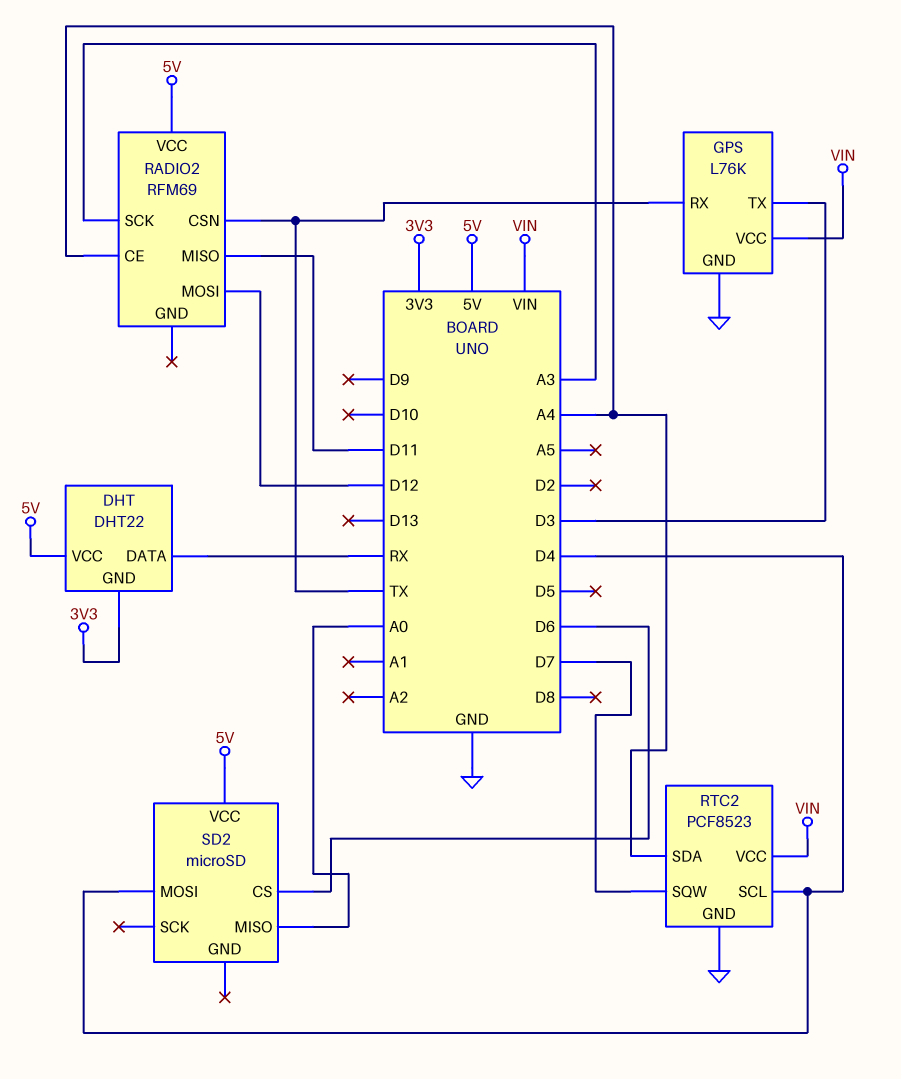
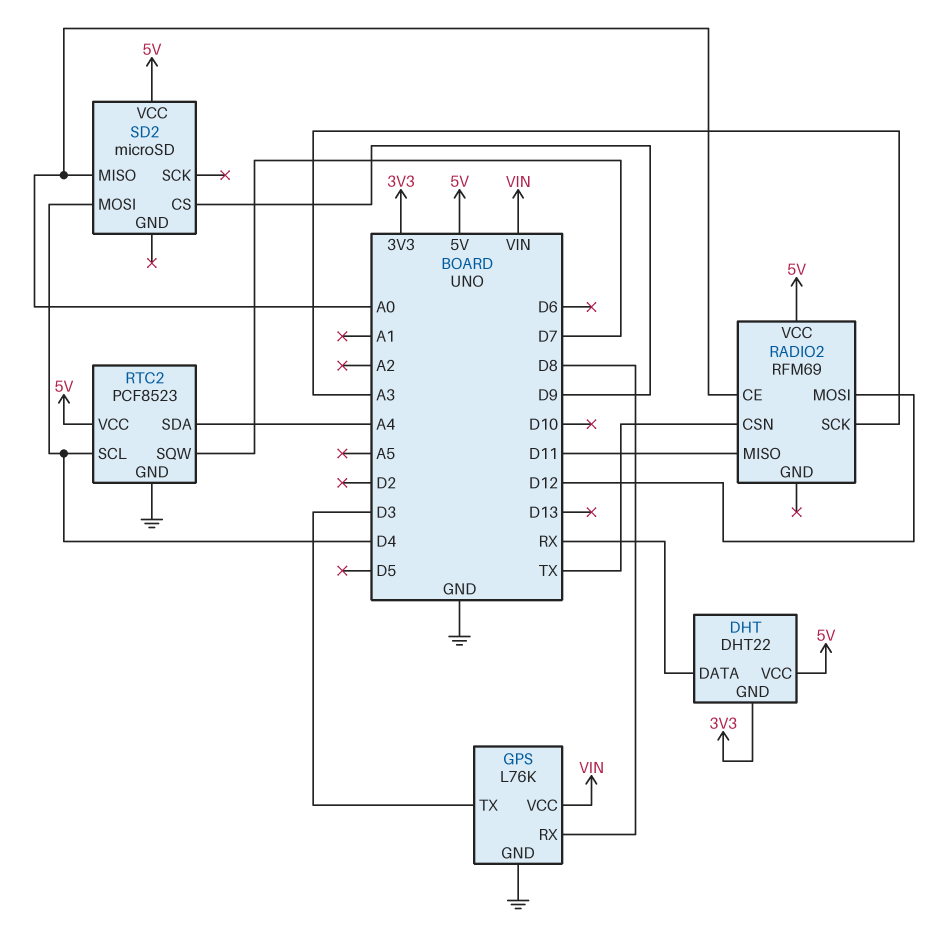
GPS pin RX: TX -> D8
RADIO2 pin CE: A4 -> A0
RTC2 pin VCC: VIN -> 5V
SD2 pin CS: D6 -> D9

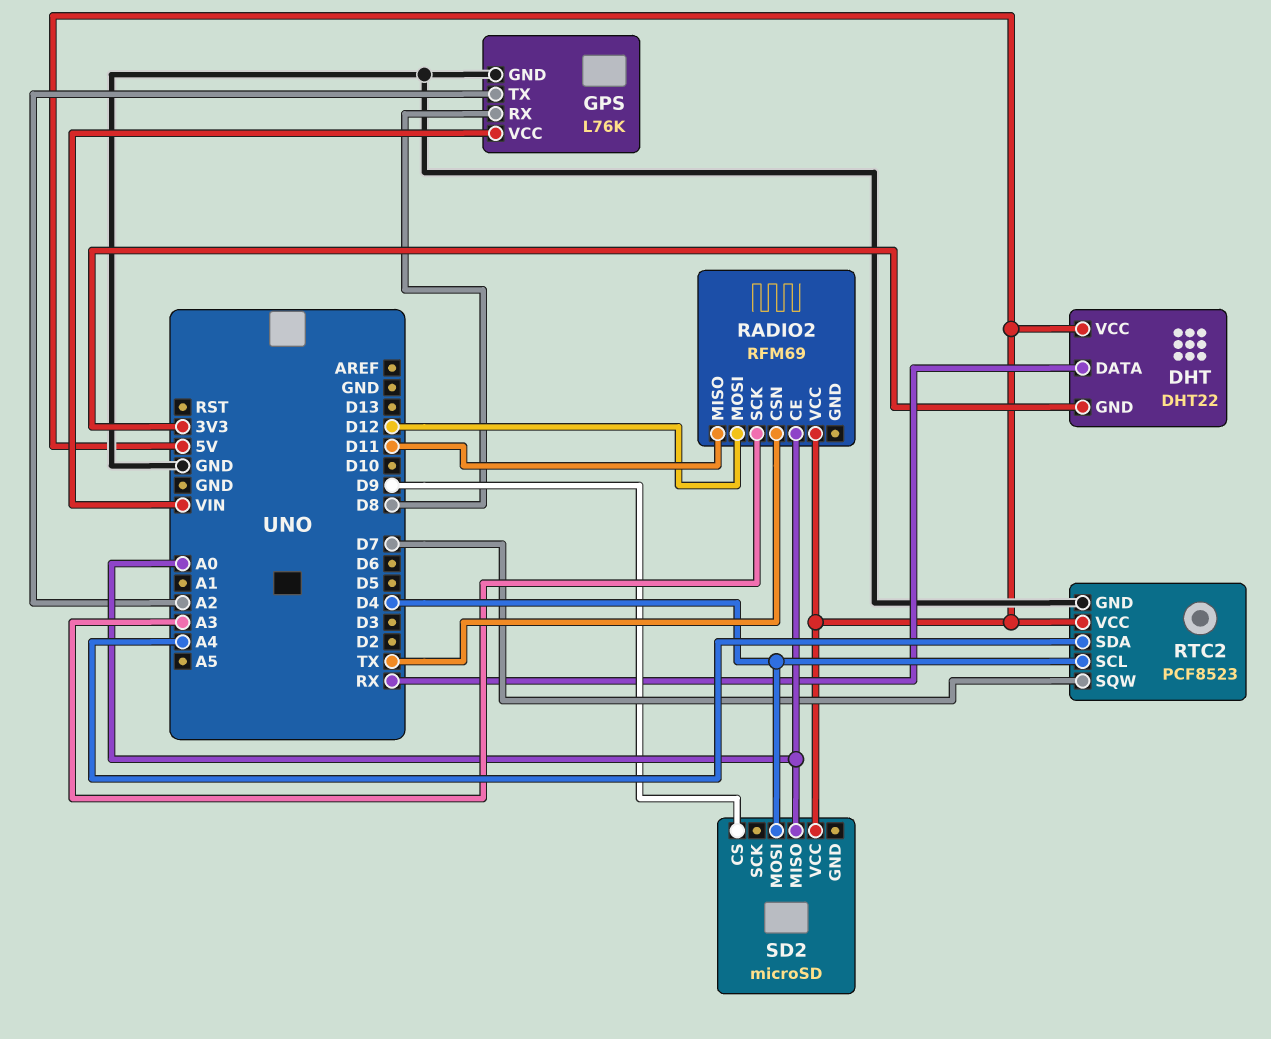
GPS pin TX: D3 -> A2

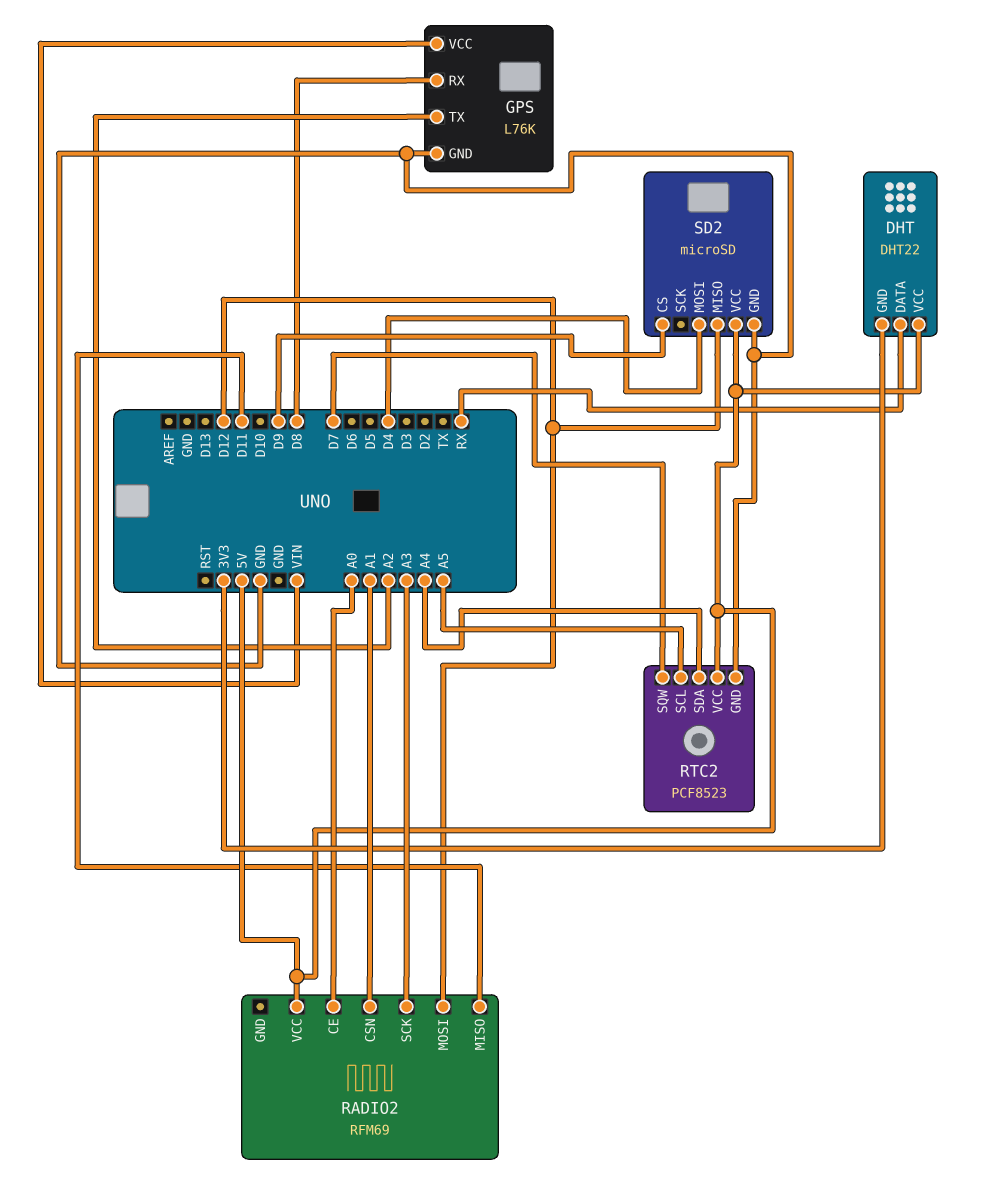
RADIO2 pin CSN: TX -> A1
RTC2 pin SCL: D4 -> A5
SD2 pin GND: none -> GND
SD2 pin MISO: A0 -> D12

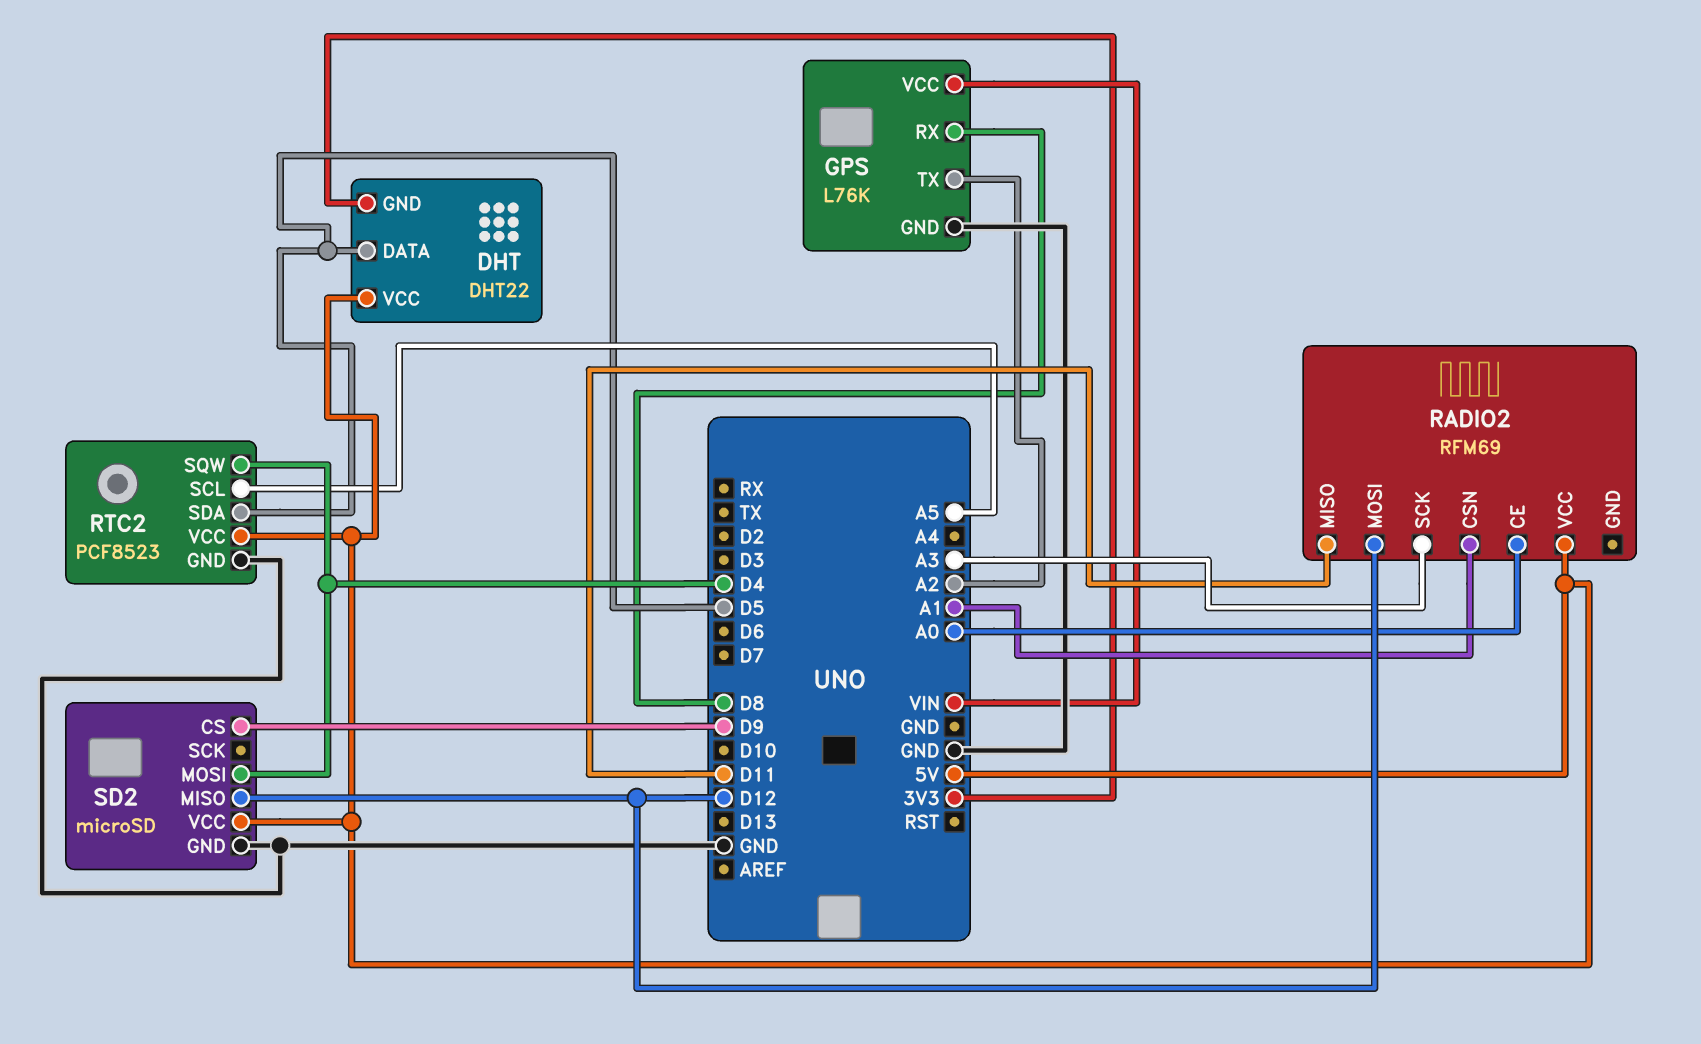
DHT pin DATA: RX -> D5
RTC2 pin SDA: A4 -> D5
RTC2 pin SQW: D7 -> D4

